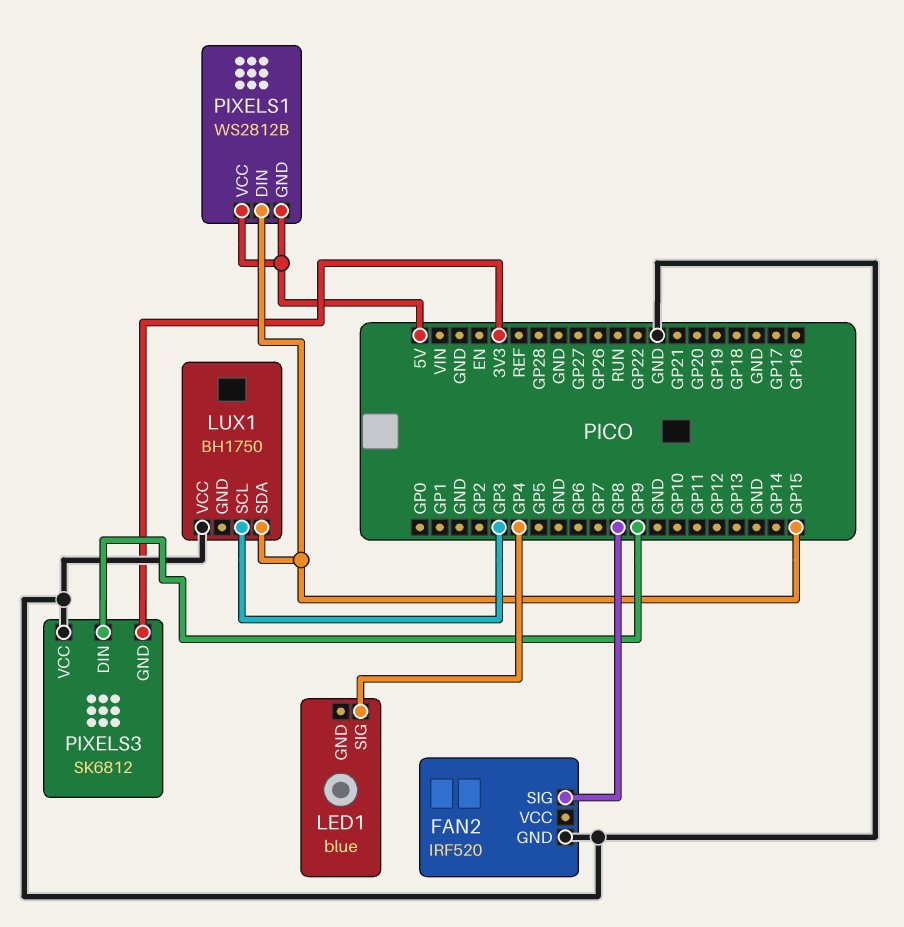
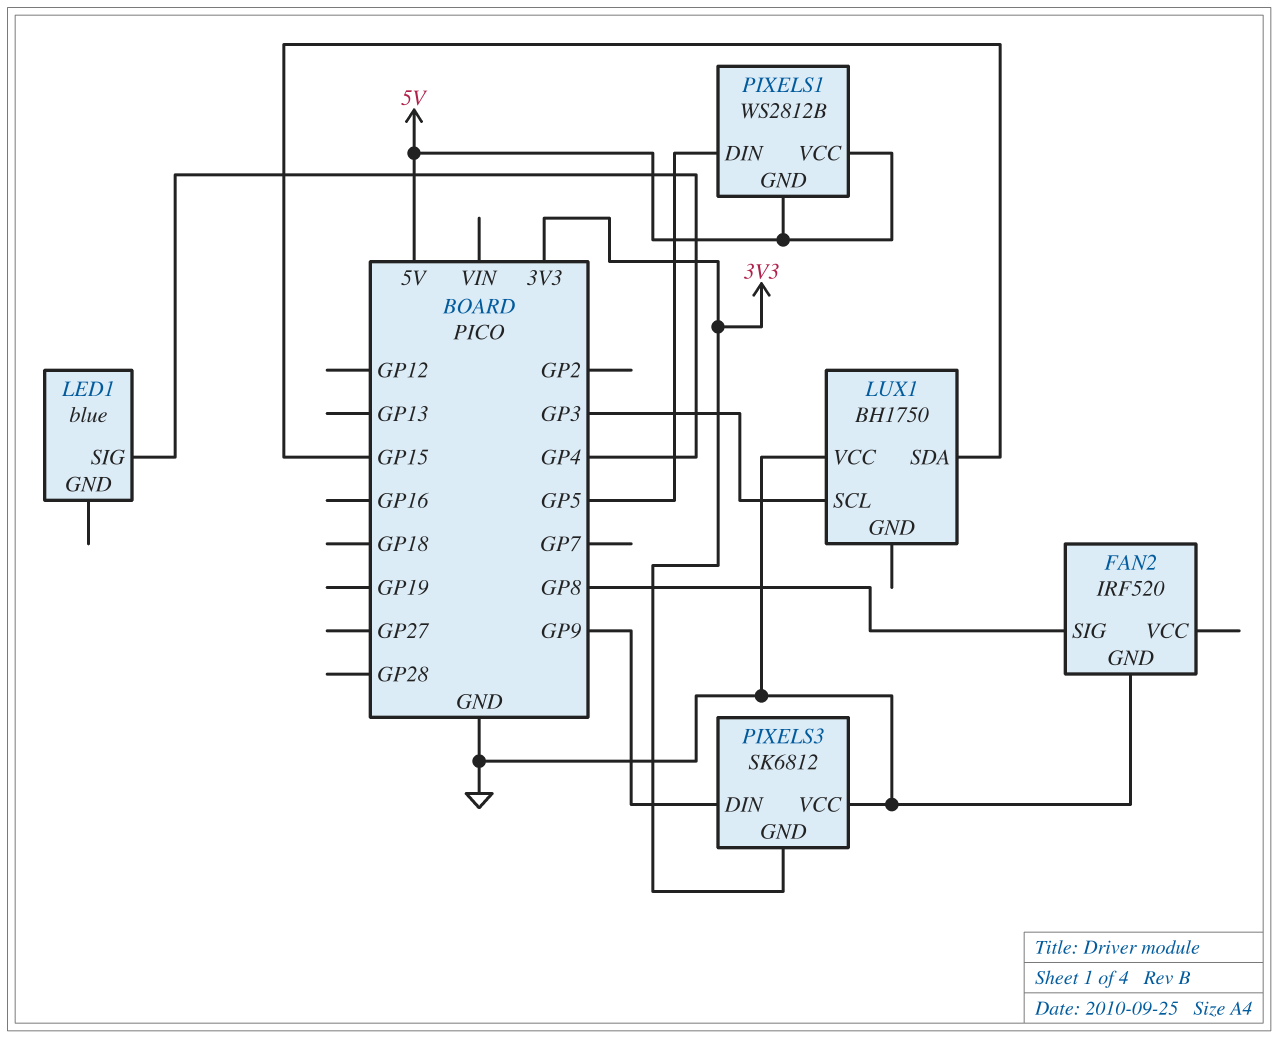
PIXELS1 pin DIN: GP15 -> GP5

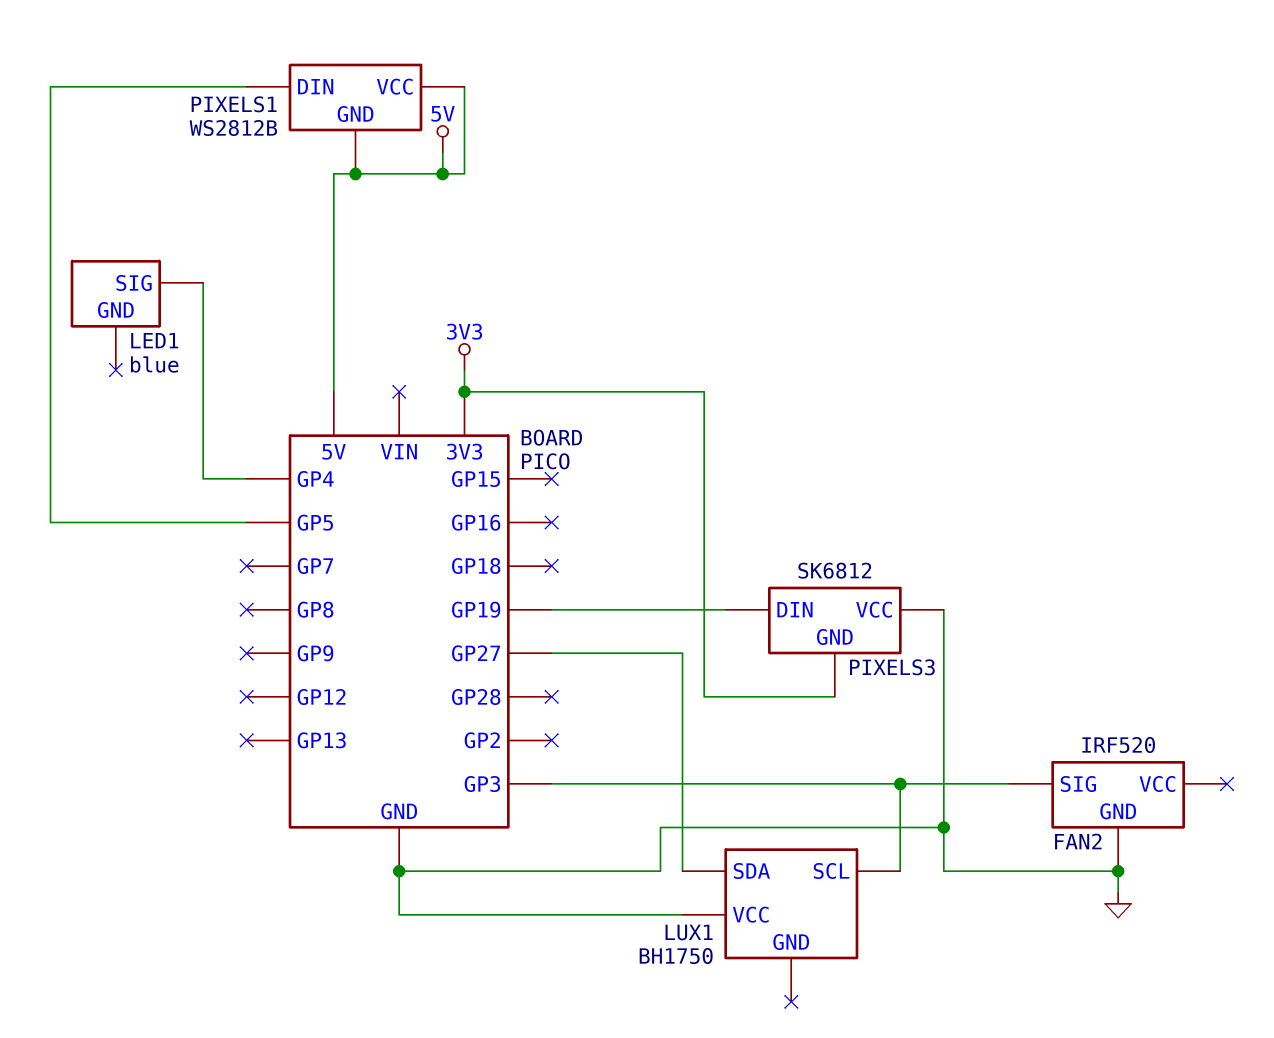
FAN2 pin SIG: GP8 -> GP3
LUX1 pin SDA: GP15 -> GP27
PIXELS3 pin DIN: GP9 -> GP19

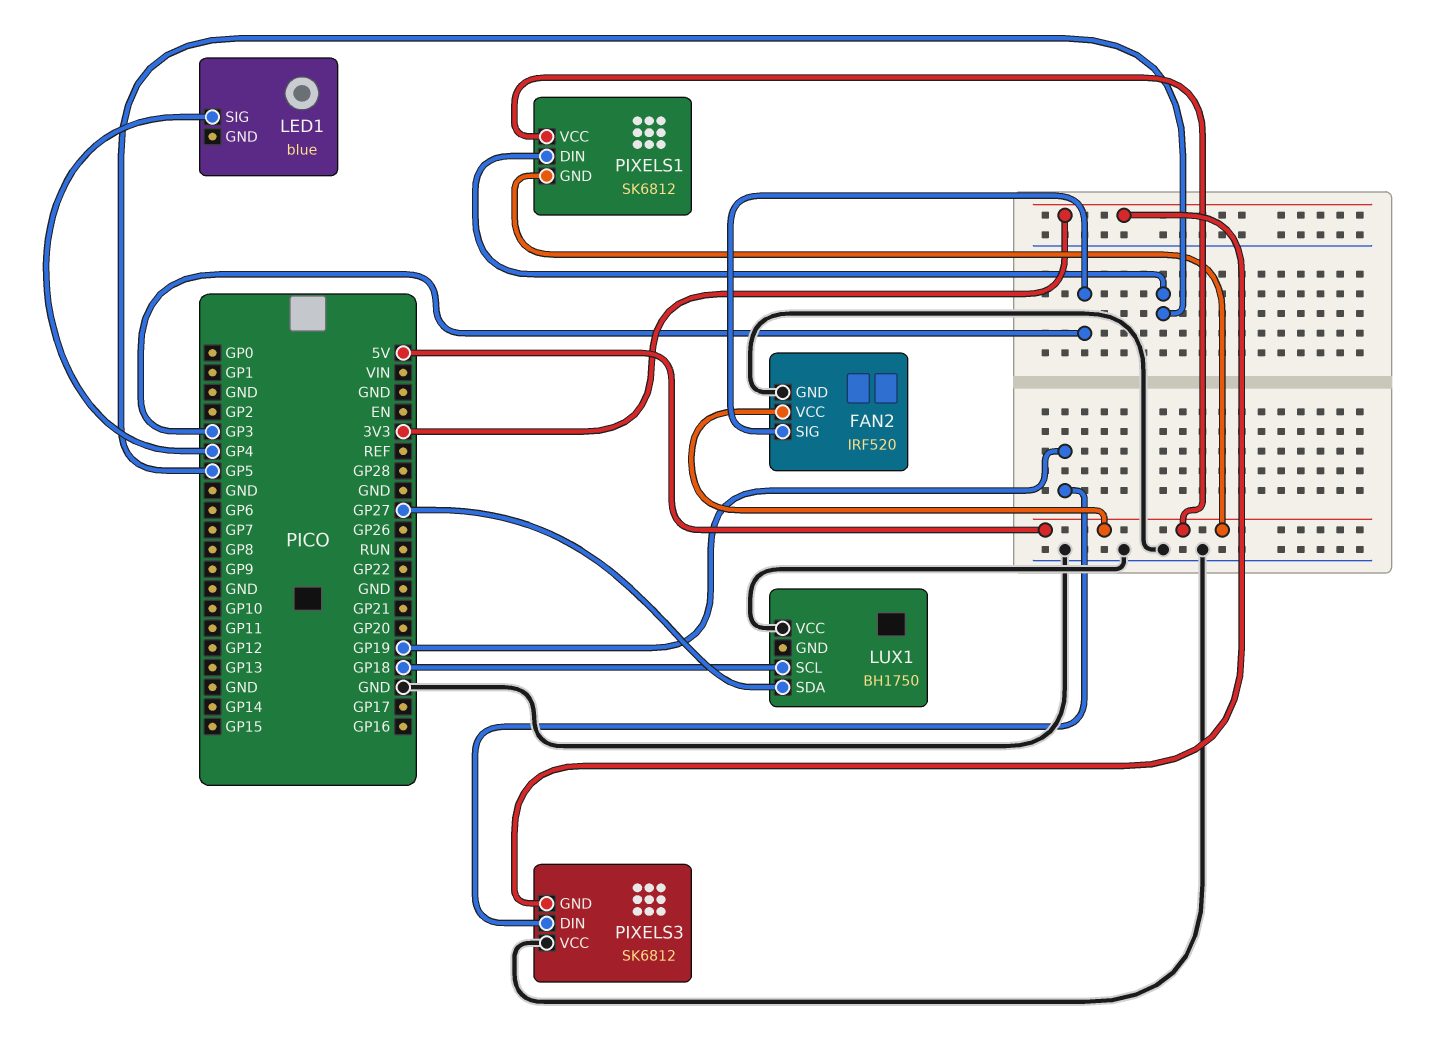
FAN2 pin VCC: none -> 5V
LUX1 pin SCL: GP3 -> GP18
PIXELS1: WS2812B -> SK6812

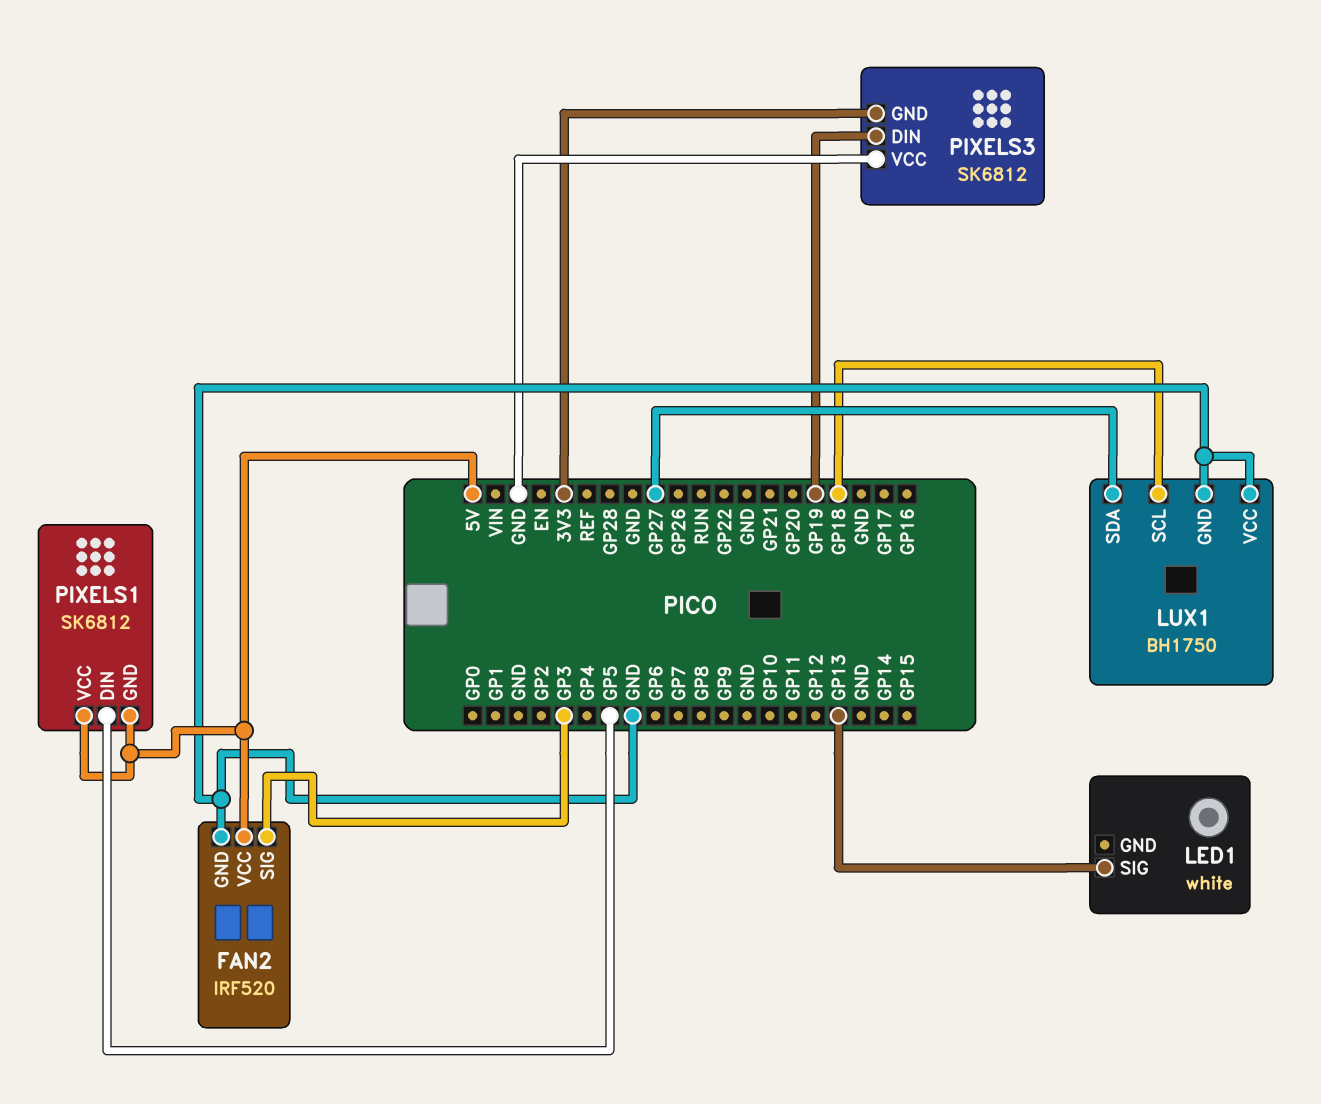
LED1: blue -> white
LED1 pin SIG: GP4 -> GP13
LUX1 pin GND: none -> GND

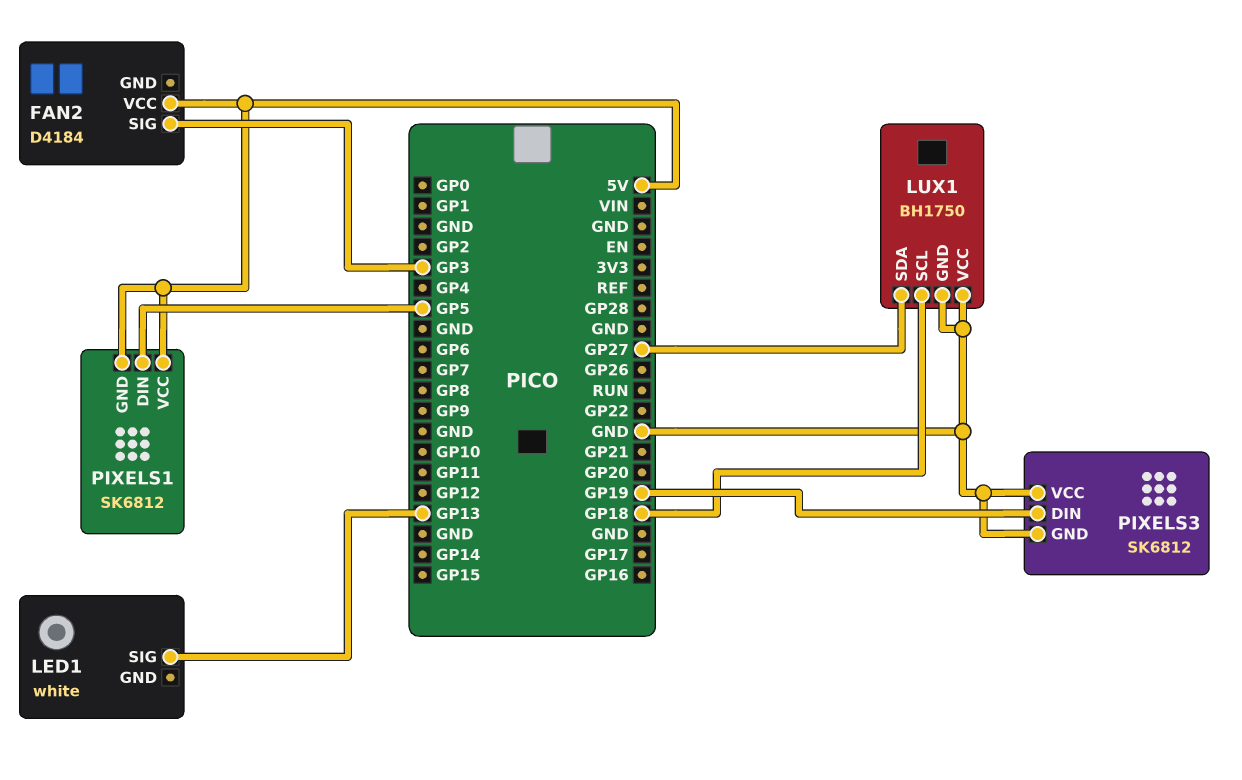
FAN2: IRF520 -> D4184
FAN2 pin GND: GND -> none
PIXELS3 pin GND: 3V3 -> GND

